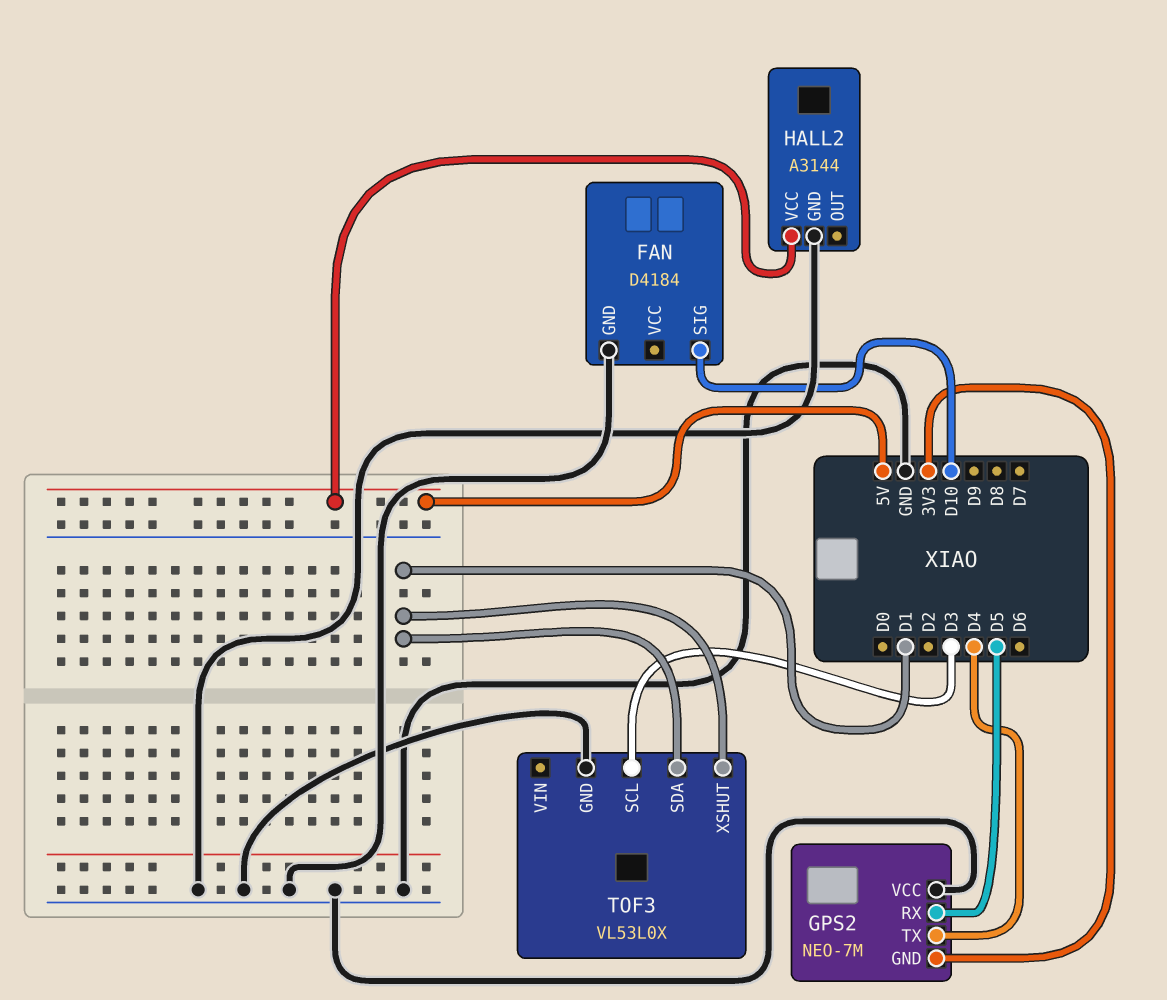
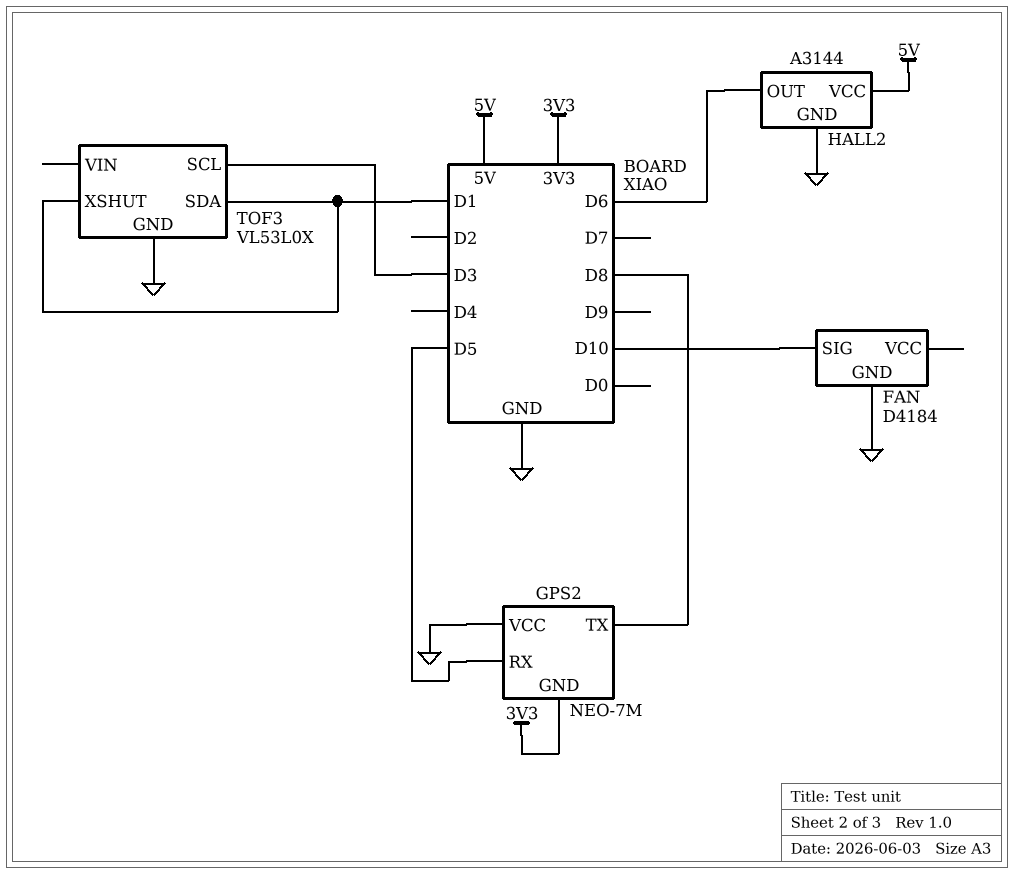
GPS2 pin TX: D4 -> D8
HALL2 pin OUT: none -> D6

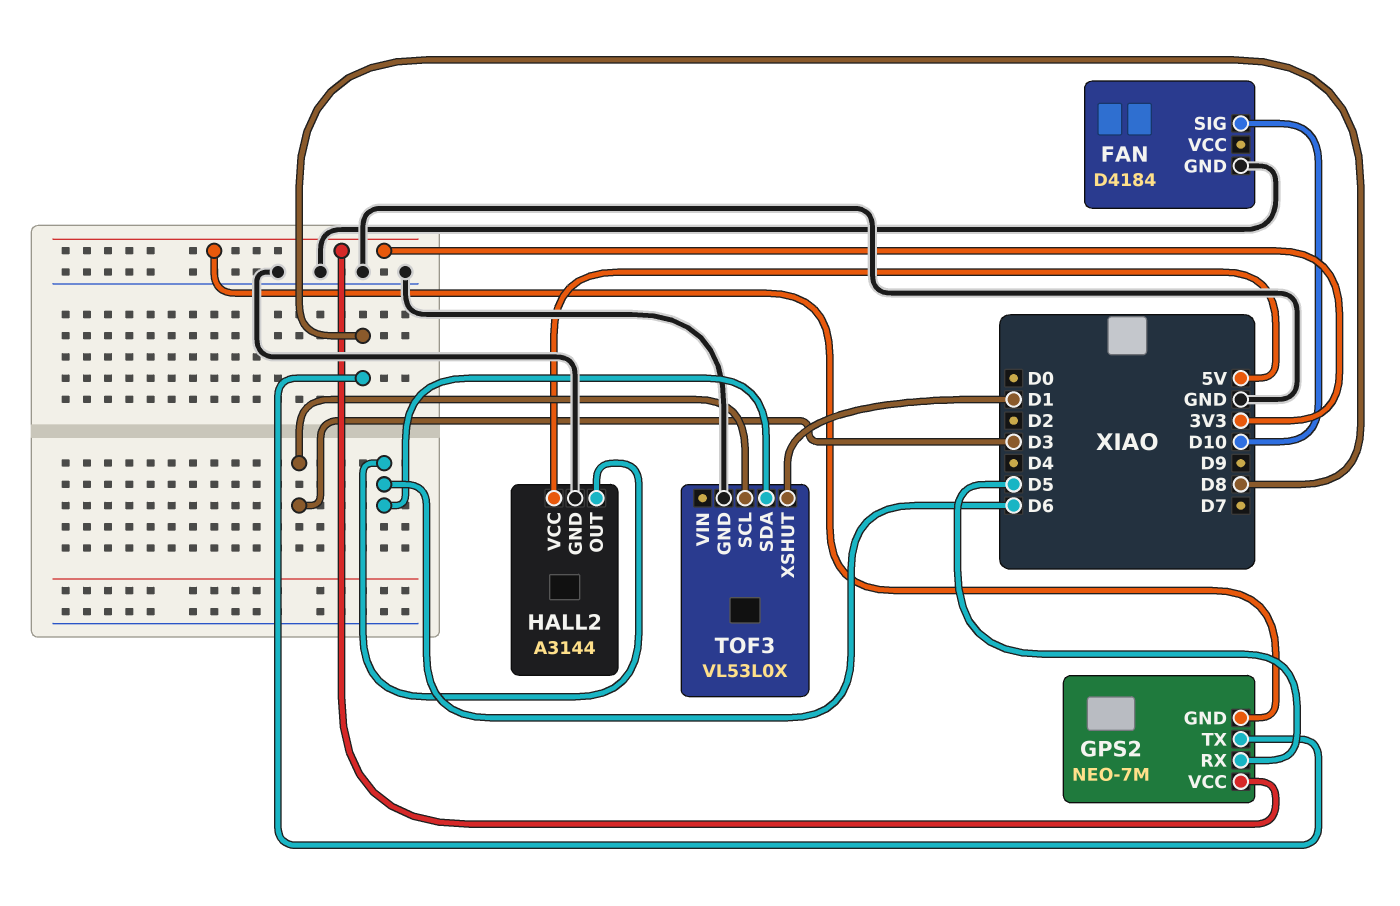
GPS2 pin VCC: GND -> 3V3
TOF3 pin SDA: D1 -> D6

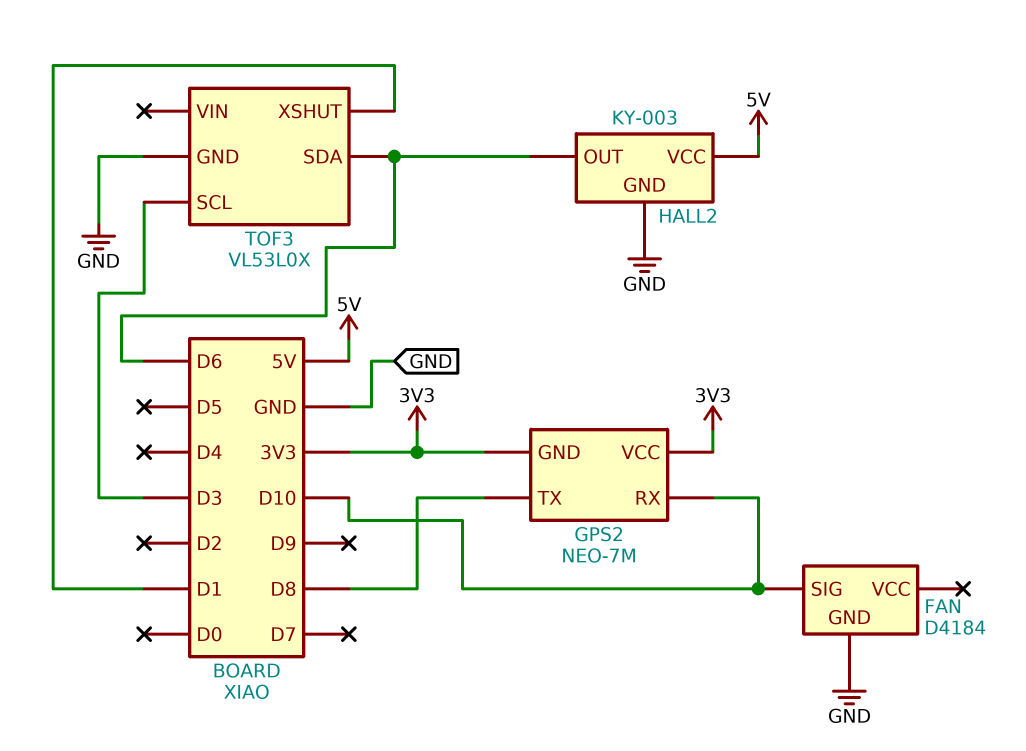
GPS2 pin RX: D5 -> D10
HALL2: A3144 -> KY-003

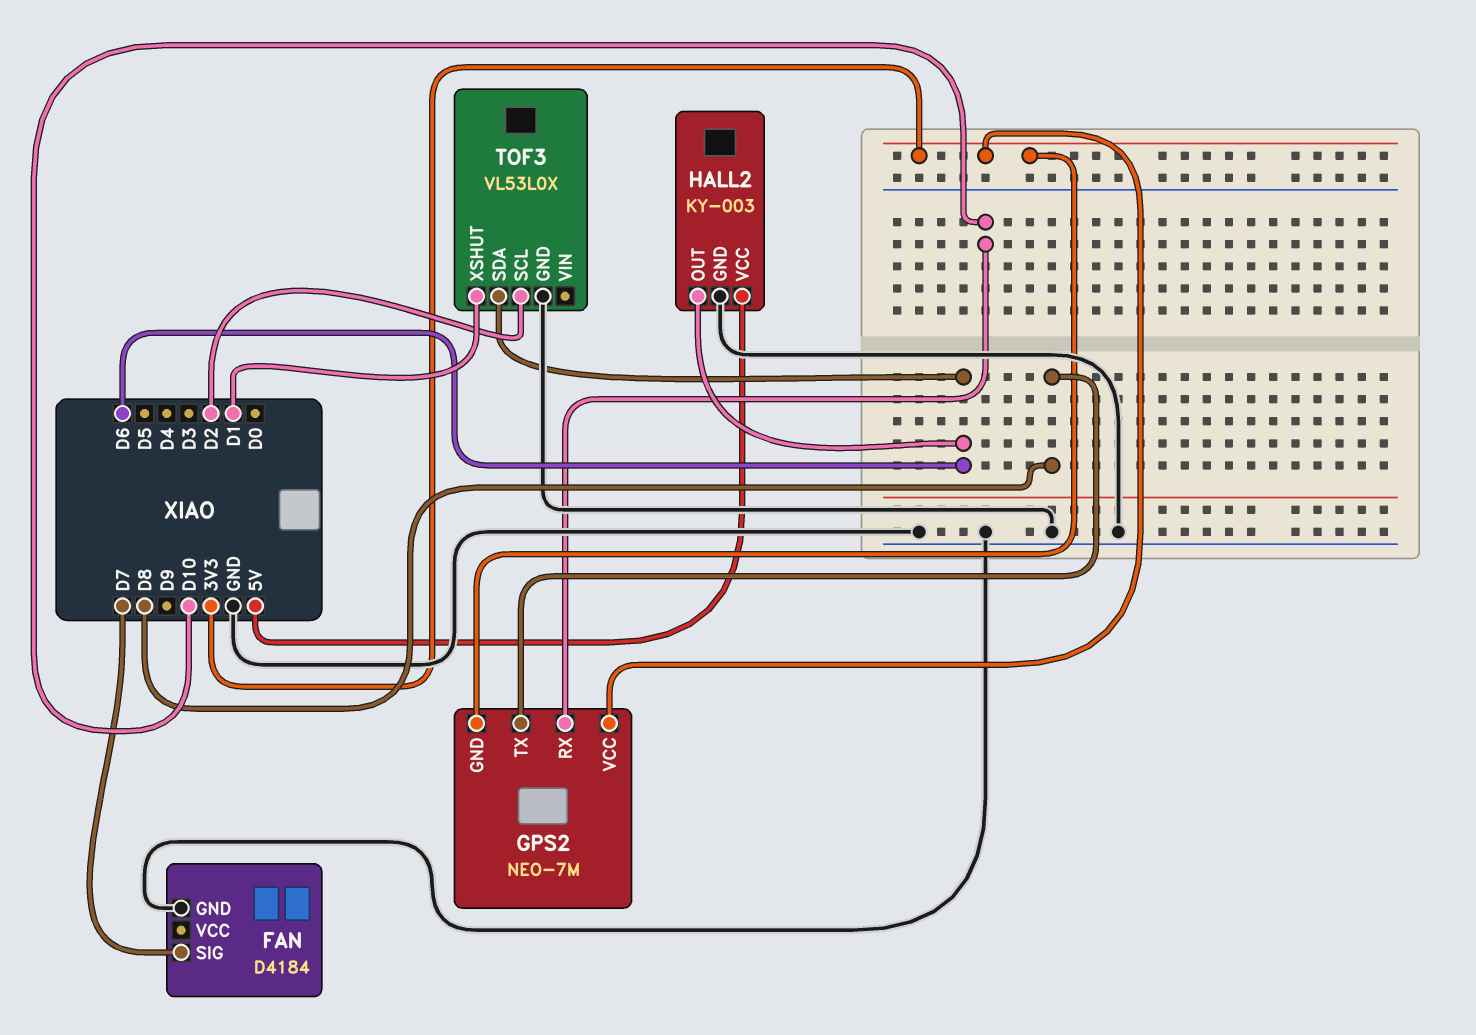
FAN pin SIG: D10 -> D7
TOF3 pin SCL: D3 -> D2

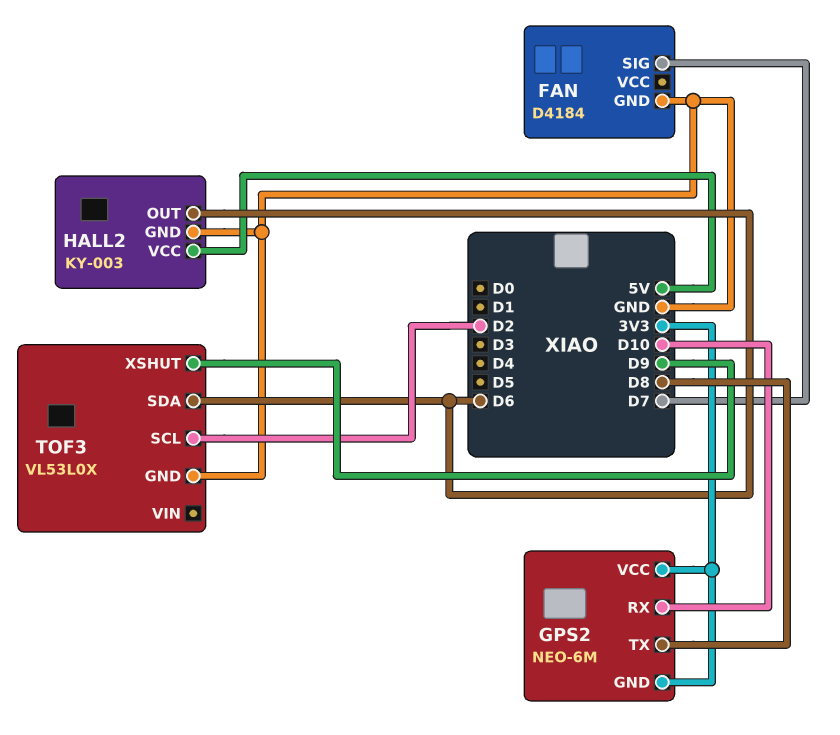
GPS2: NEO-7M -> NEO-6M
TOF3 pin XSHUT: D1 -> D9

